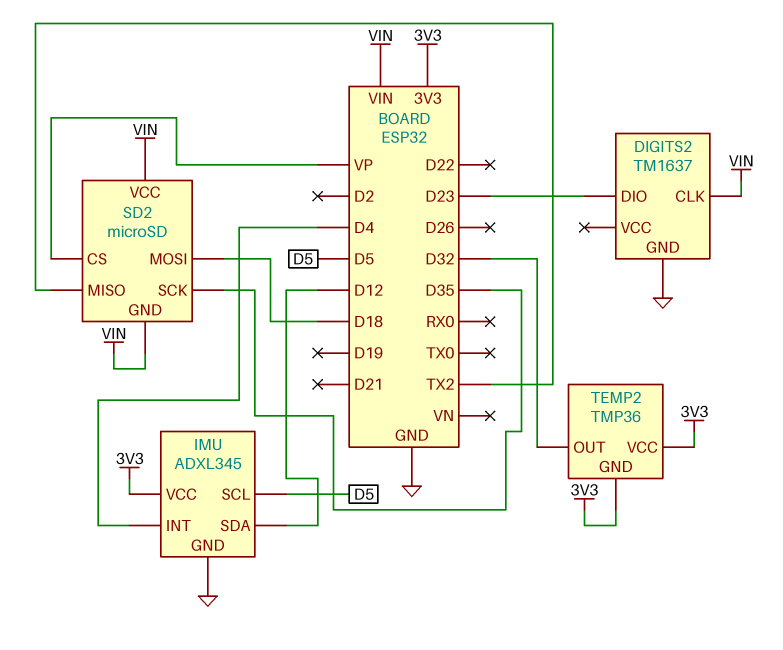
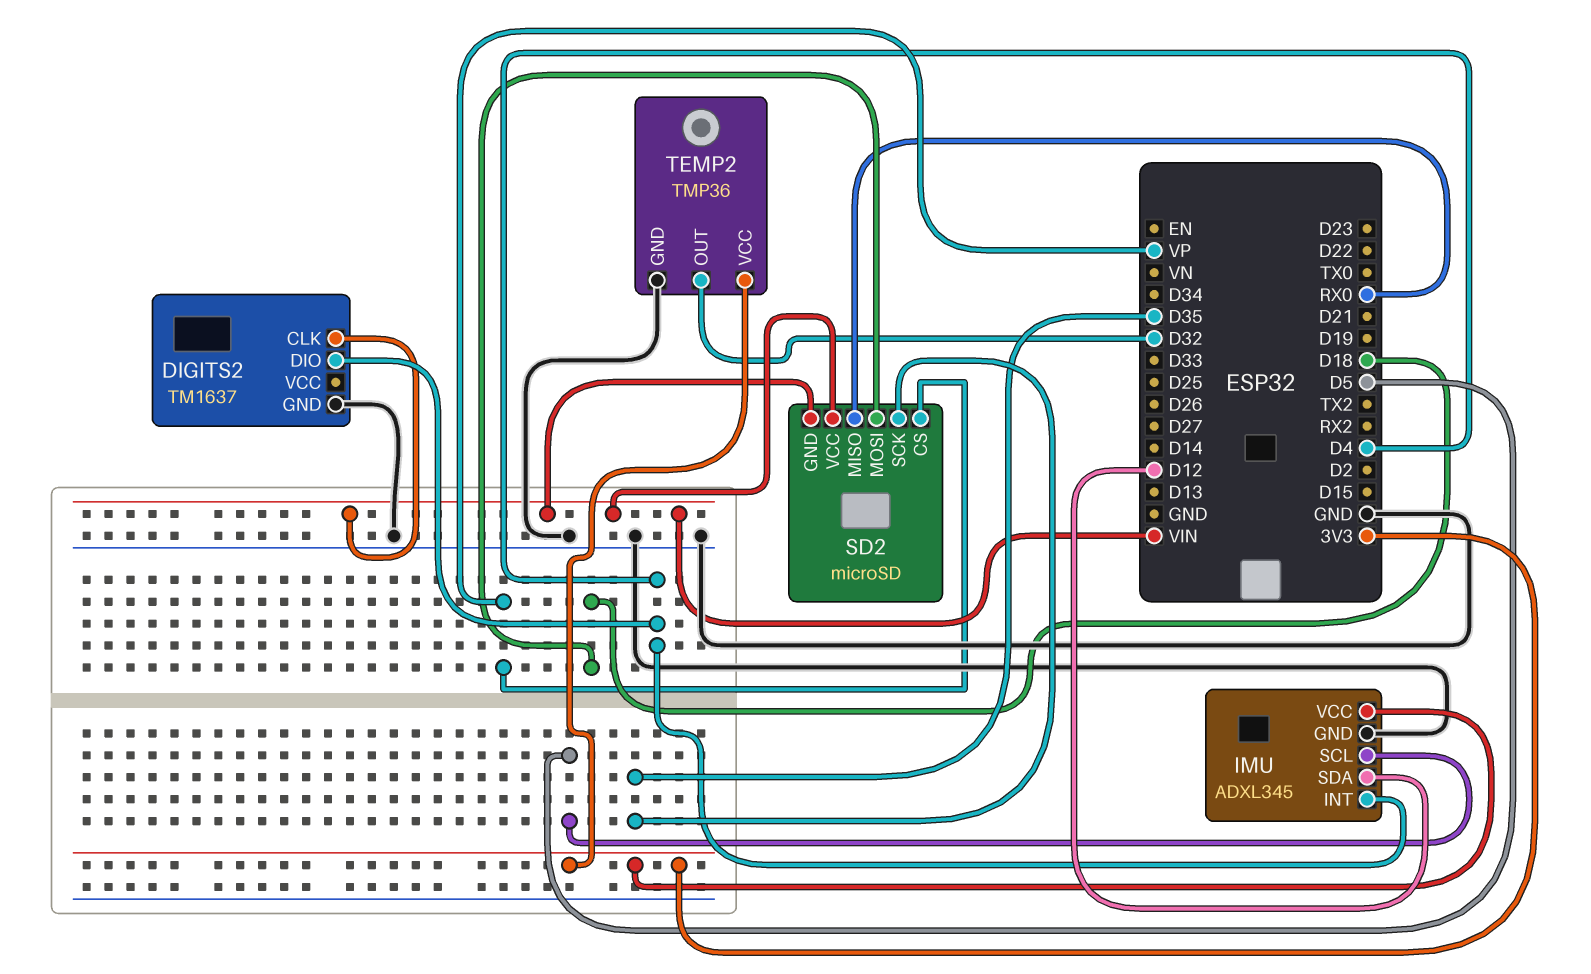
DIGITS2 pin DIO: D23 -> D4
SD2 pin MISO: TX2 -> RX0
TEMP2 pin GND: 3V3 -> GND

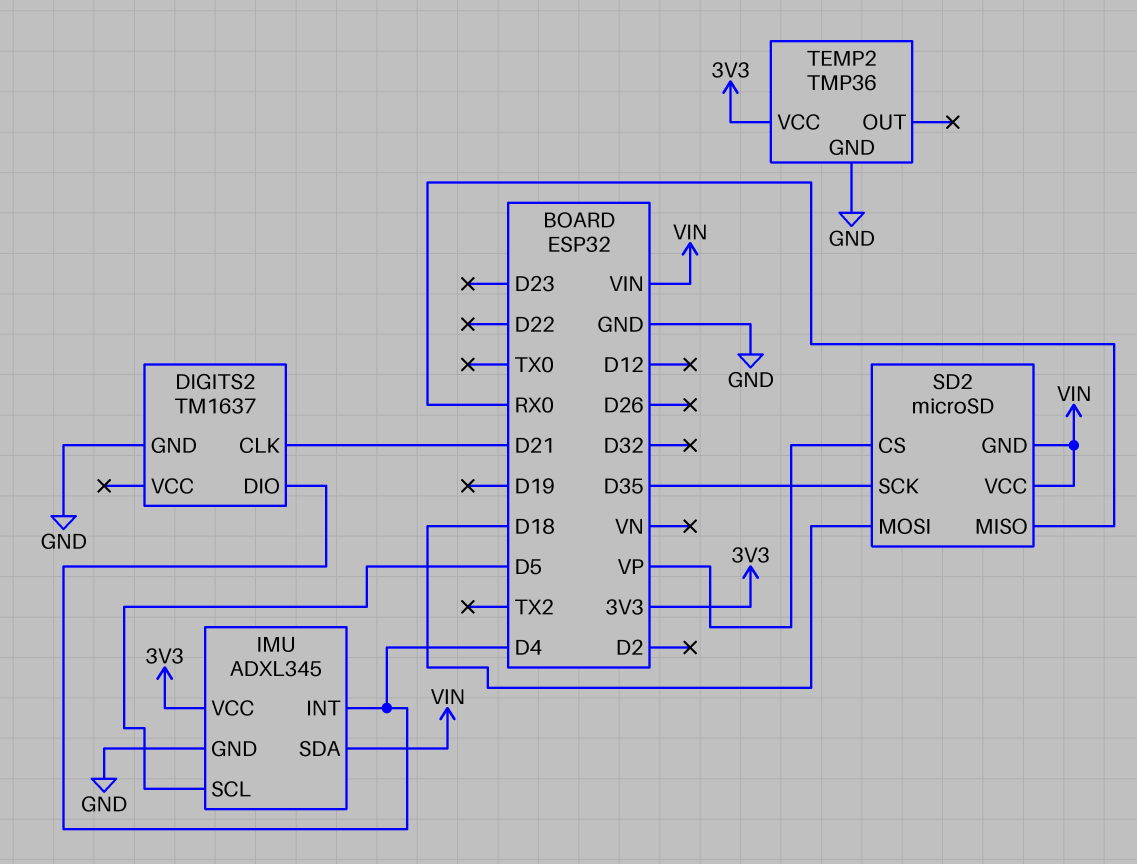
DIGITS2 pin CLK: VIN -> D21
IMU pin SDA: D12 -> VIN
TEMP2 pin OUT: D32 -> none

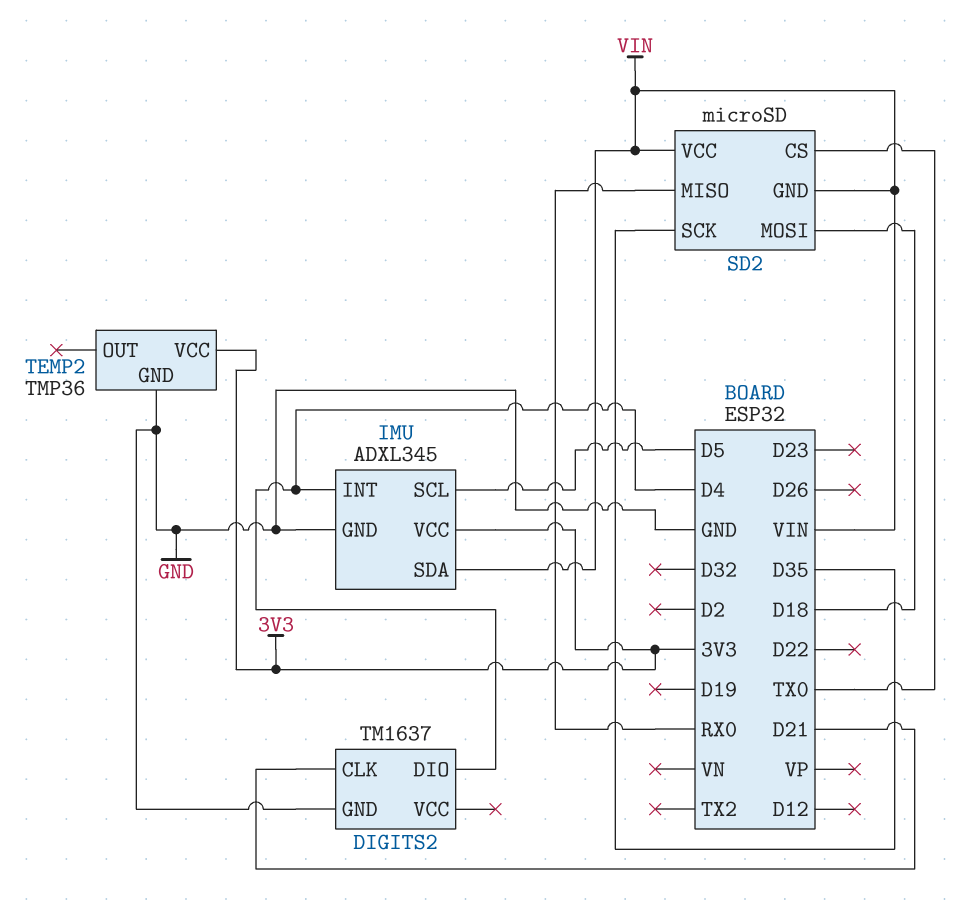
SD2 pin CS: VP -> TX0

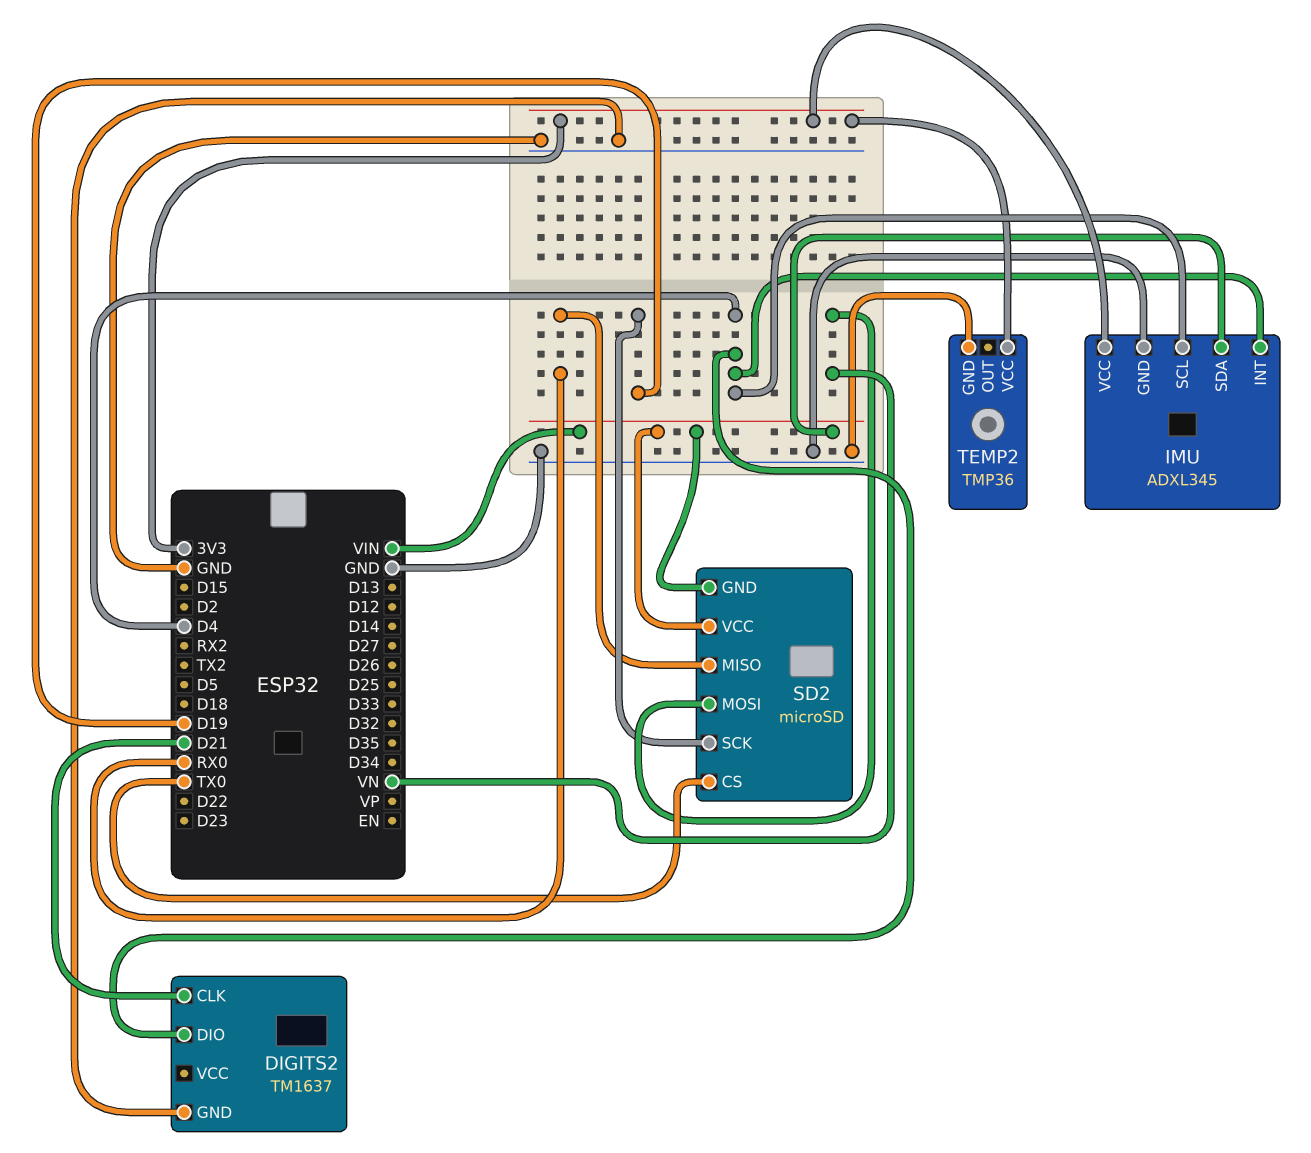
IMU pin SCL: D5 -> D4
SD2 pin MOSI: D18 -> VN
SD2 pin SCK: D35 -> D19

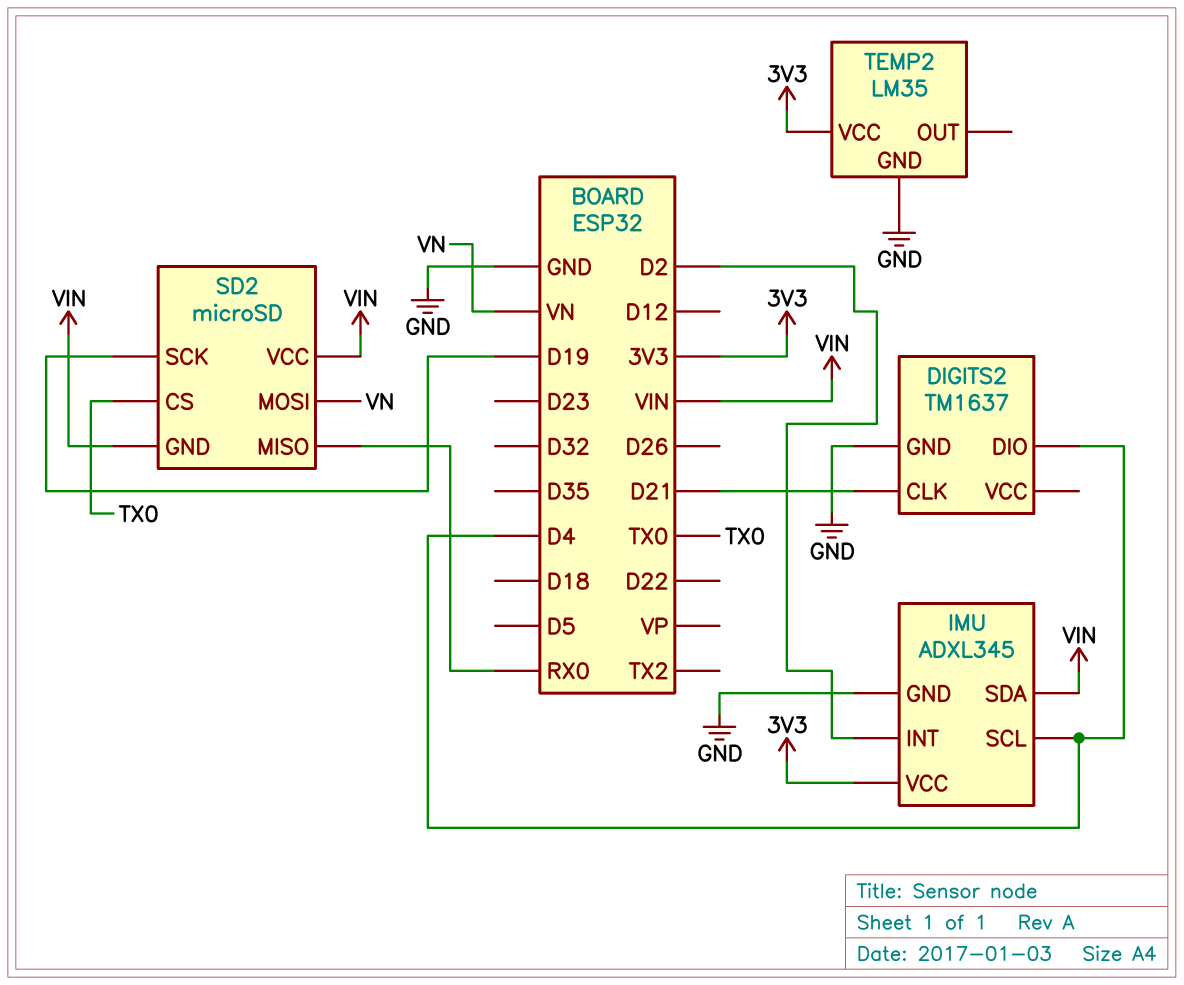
IMU pin INT: D4 -> D2
TEMP2: TMP36 -> LM35

